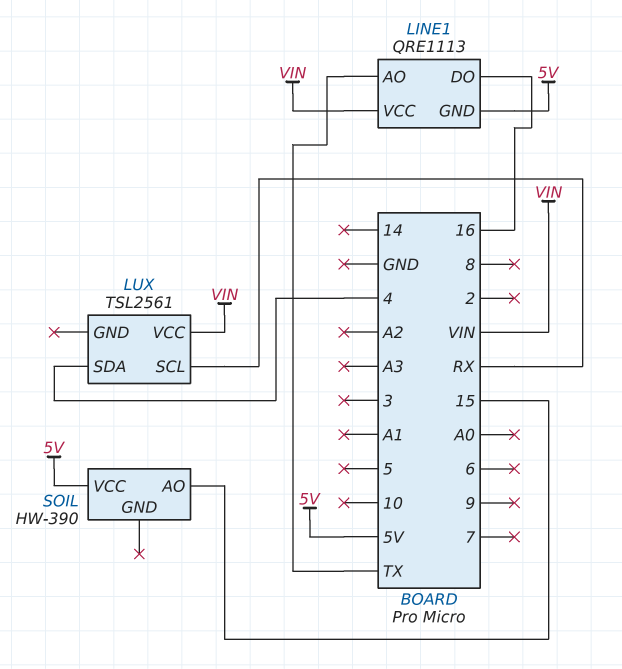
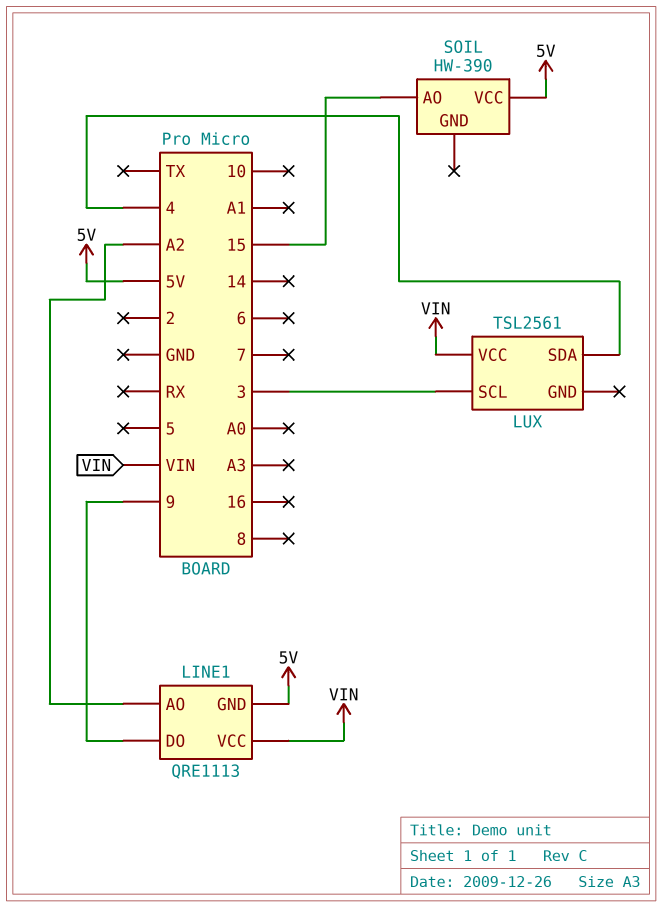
LINE1 pin AO: TX -> A2
LINE1 pin DO: 16 -> 9
LUX pin SCL: RX -> 3

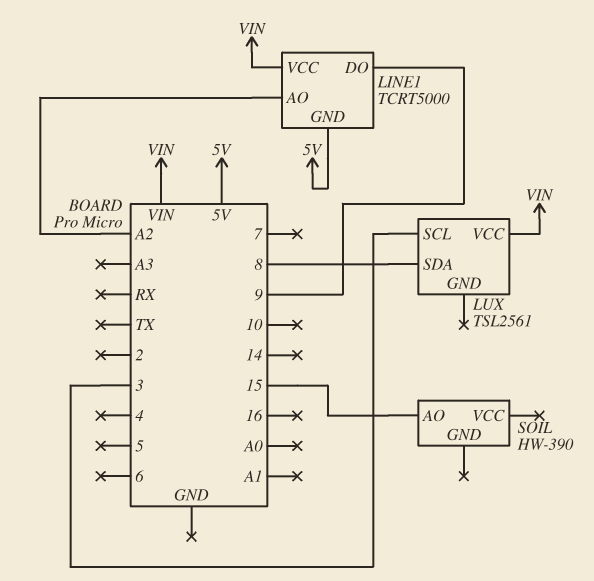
LINE1: QRE1113 -> TCRT5000
LUX pin SDA: 4 -> 8
SOIL pin VCC: 5V -> none

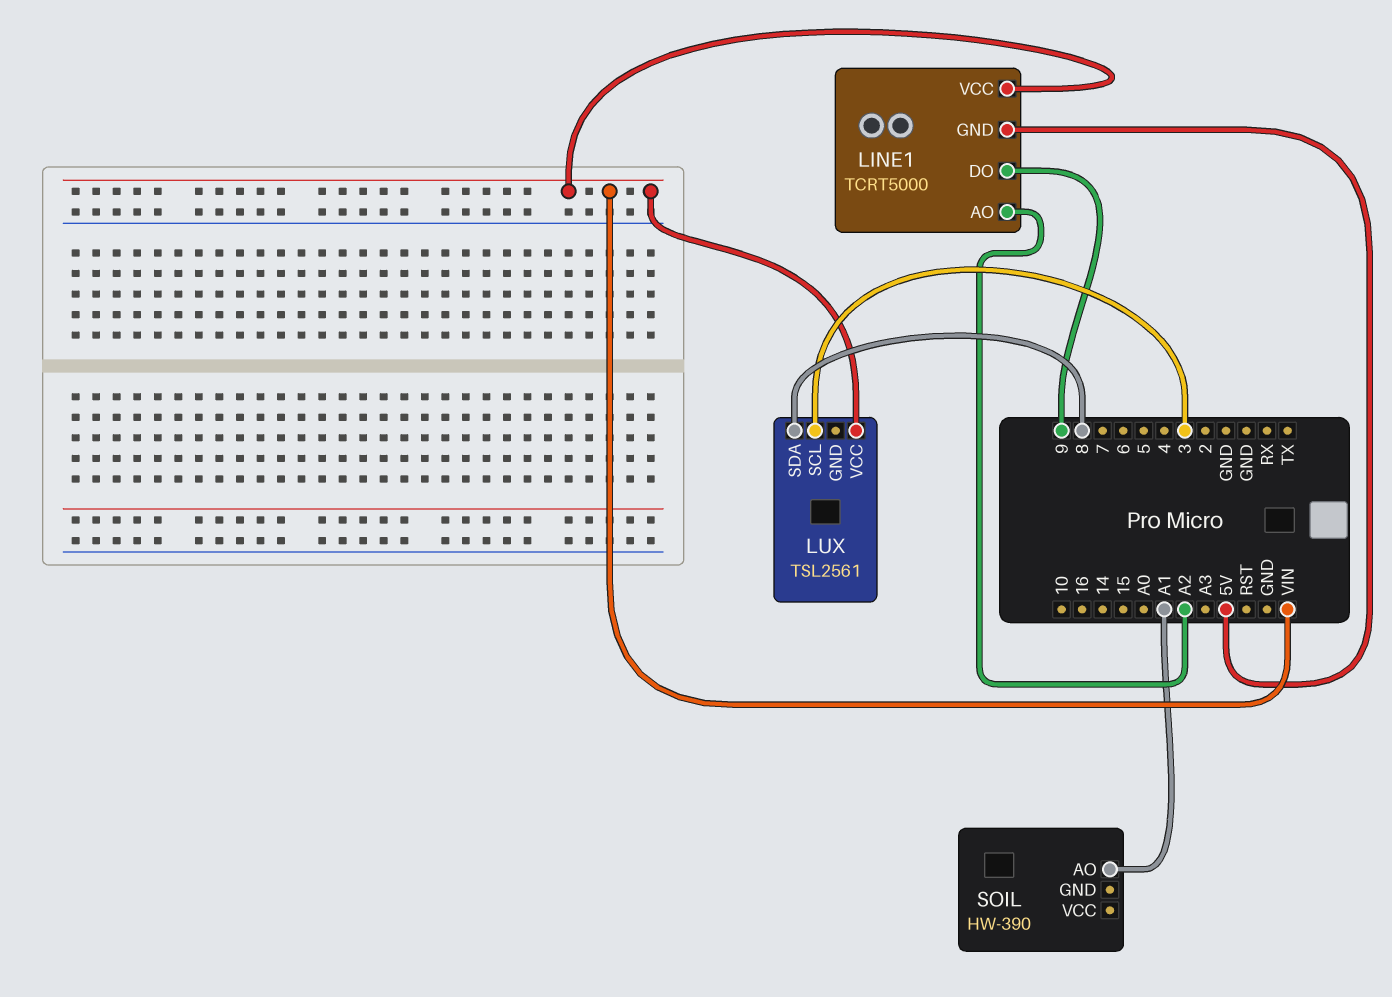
SOIL pin AO: 15 -> A1

